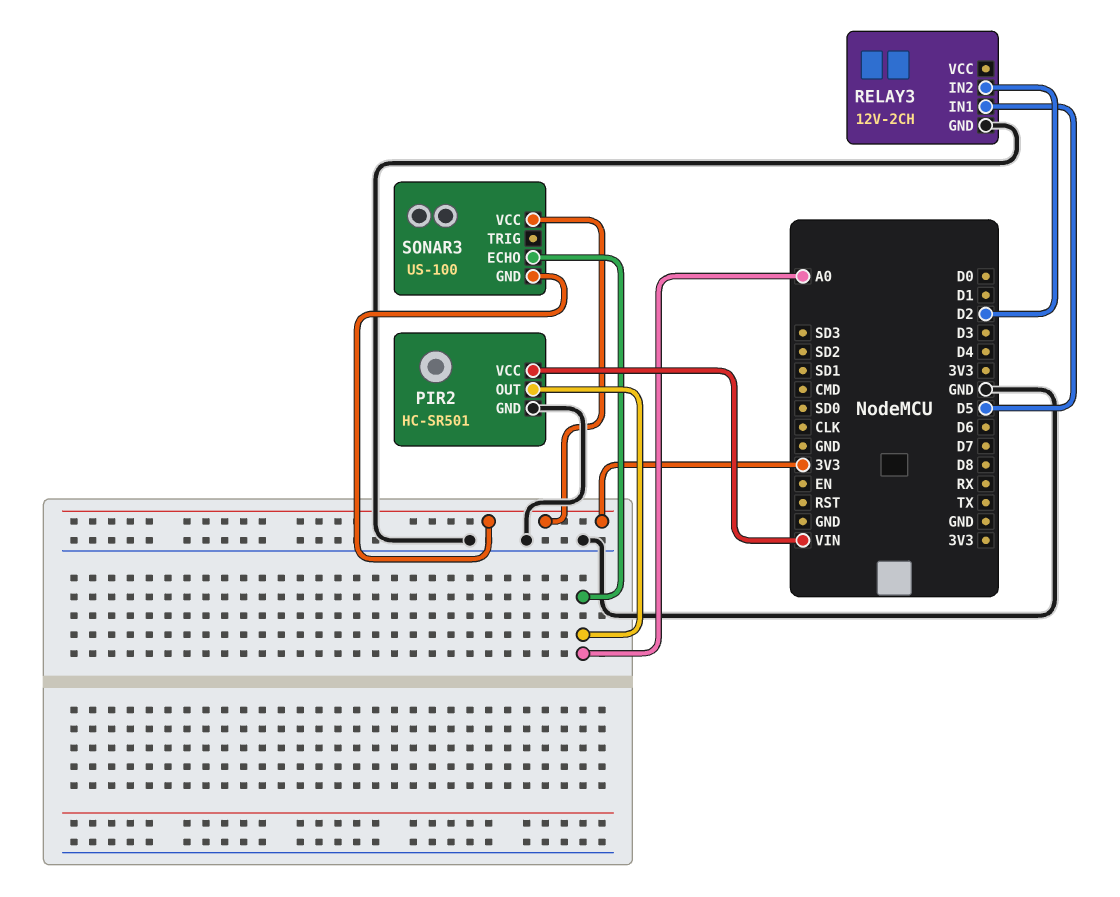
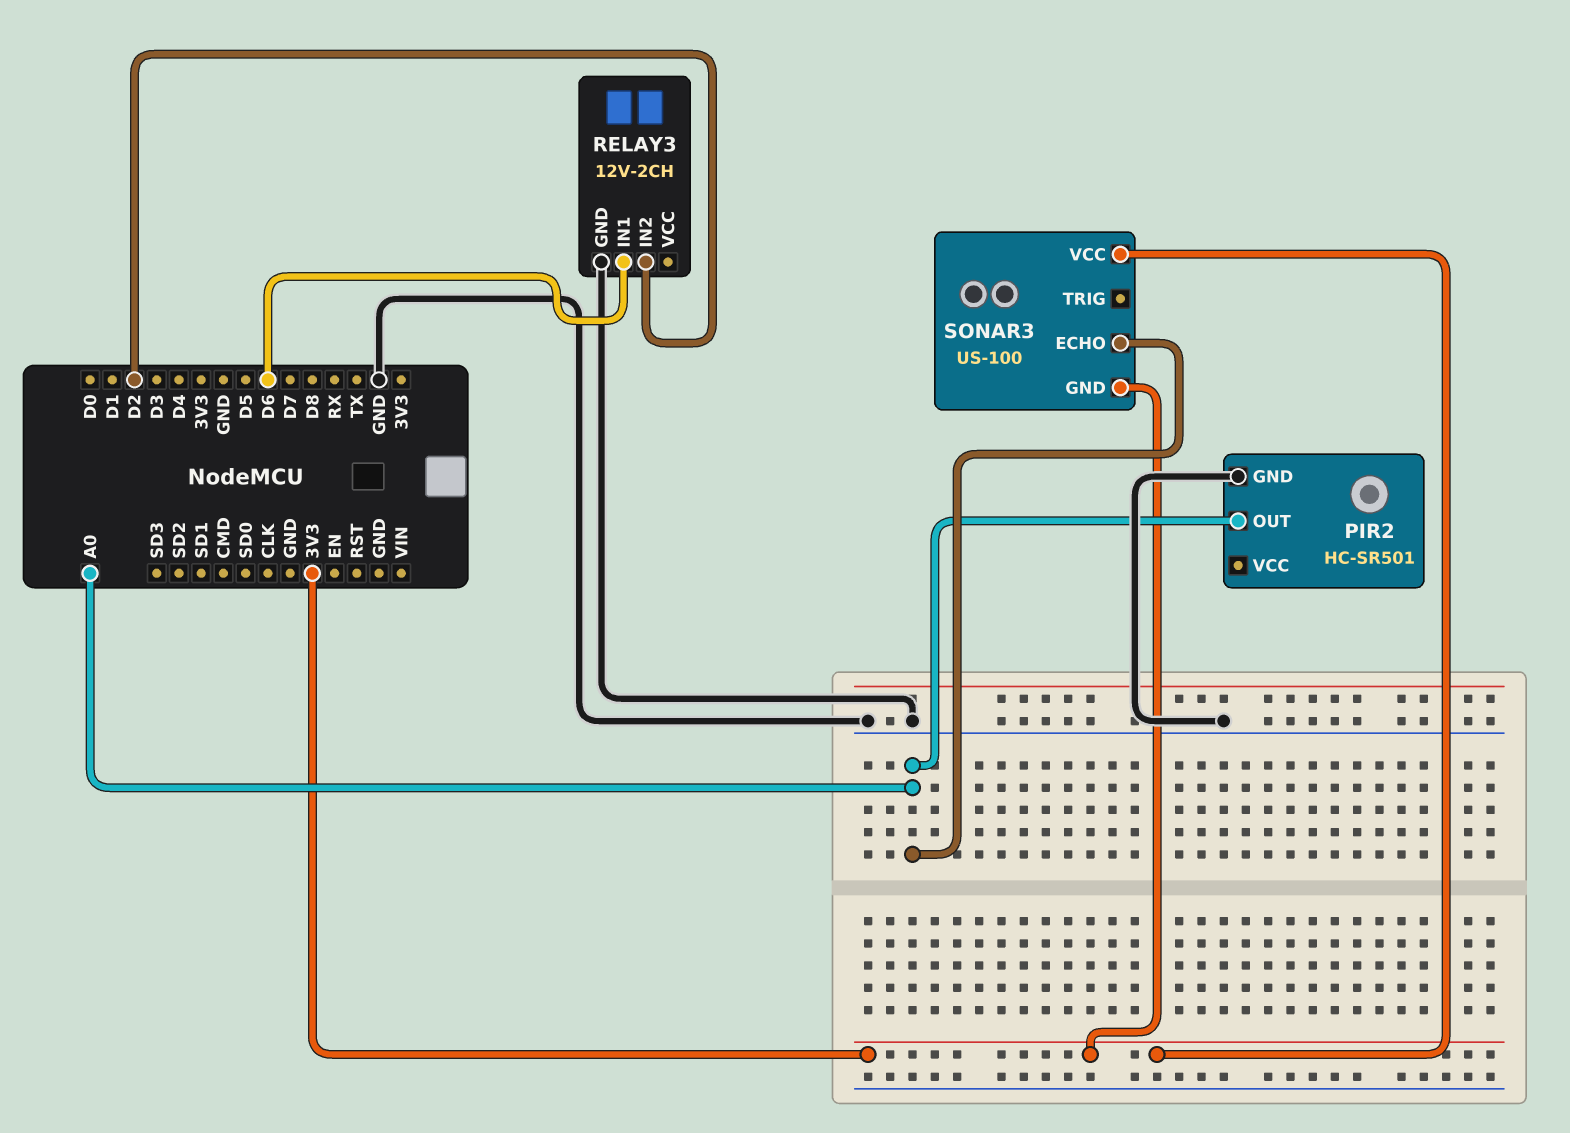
PIR2 pin VCC: VIN -> none
RELAY3 pin IN1: D5 -> D6

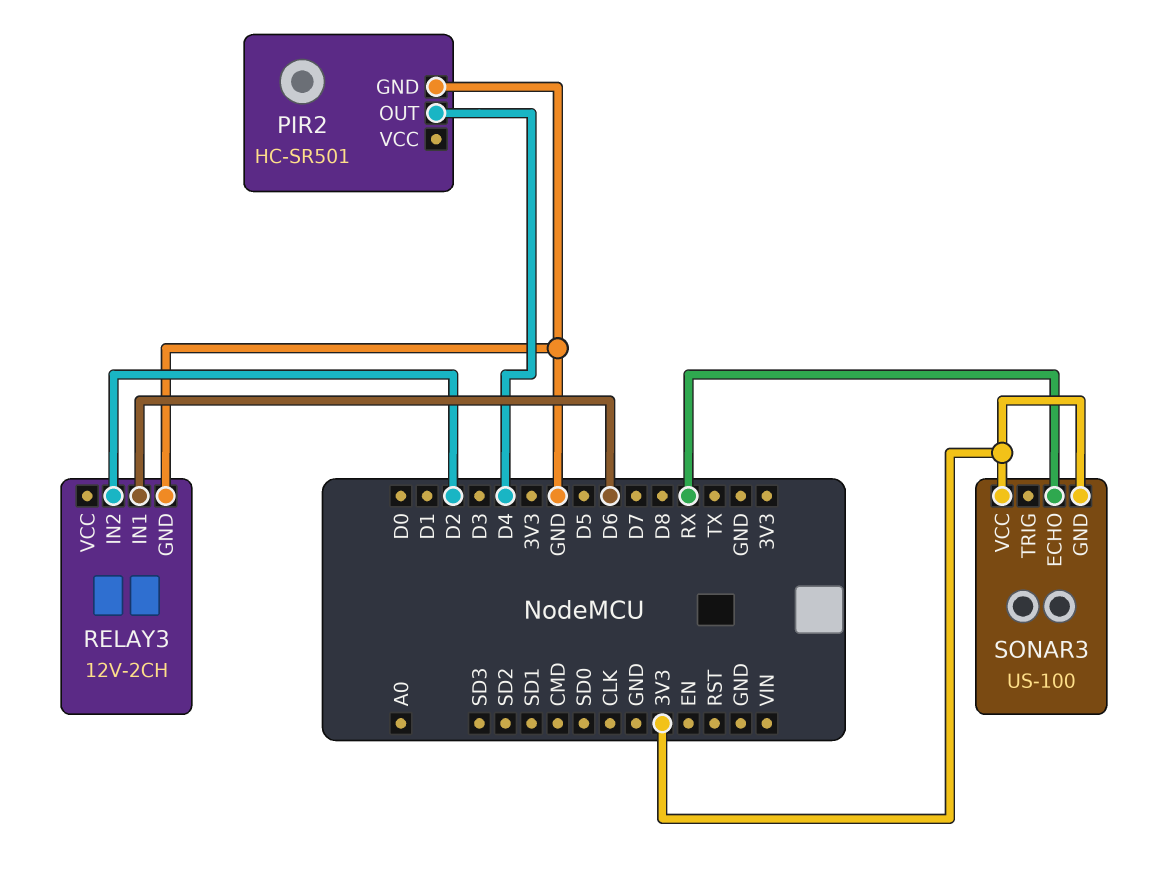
PIR2 pin OUT: A0 -> D4
SONAR3 pin ECHO: A0 -> RX

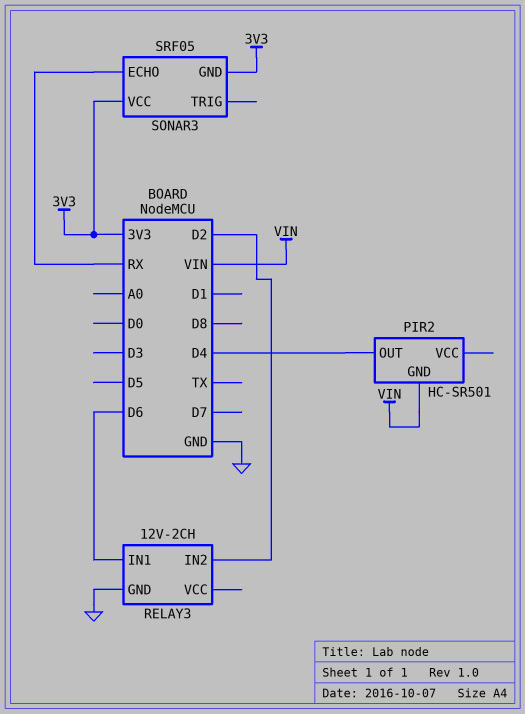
PIR2 pin GND: GND -> VIN
SONAR3: US-100 -> SRF05

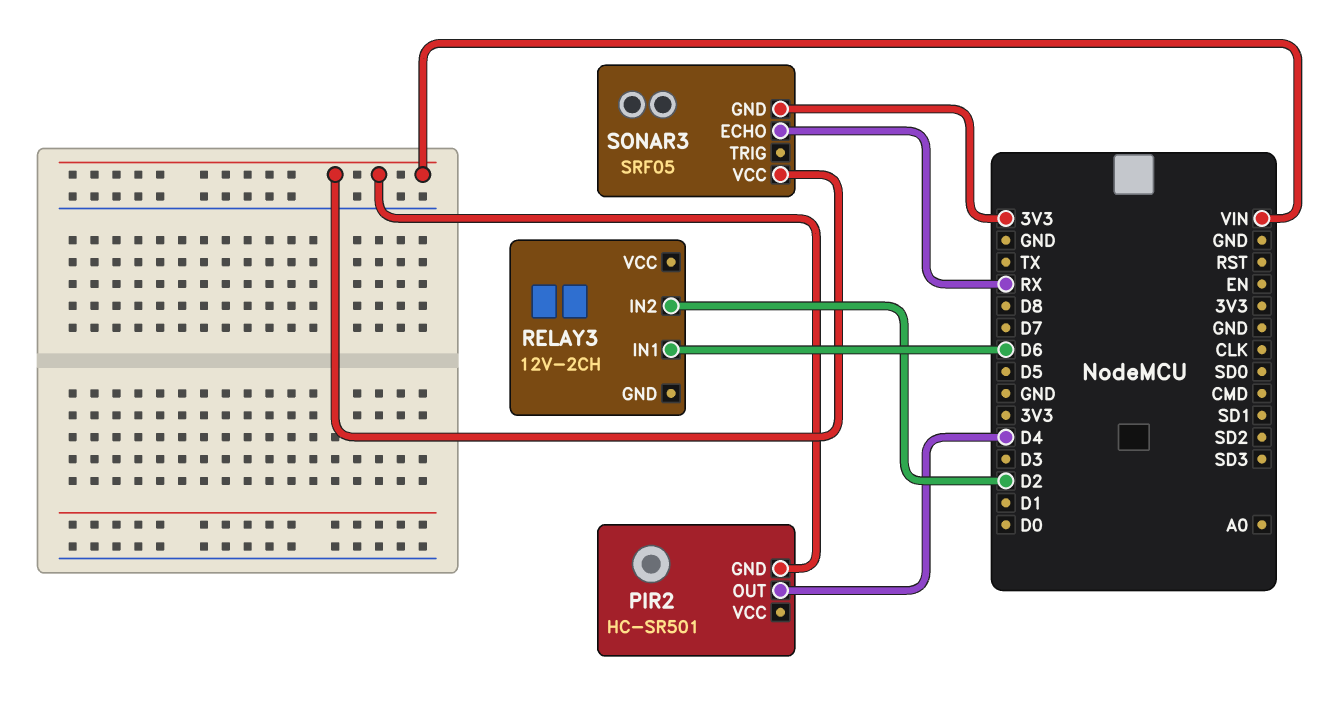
RELAY3 pin GND: GND -> none
SONAR3 pin VCC: 3V3 -> VIN

